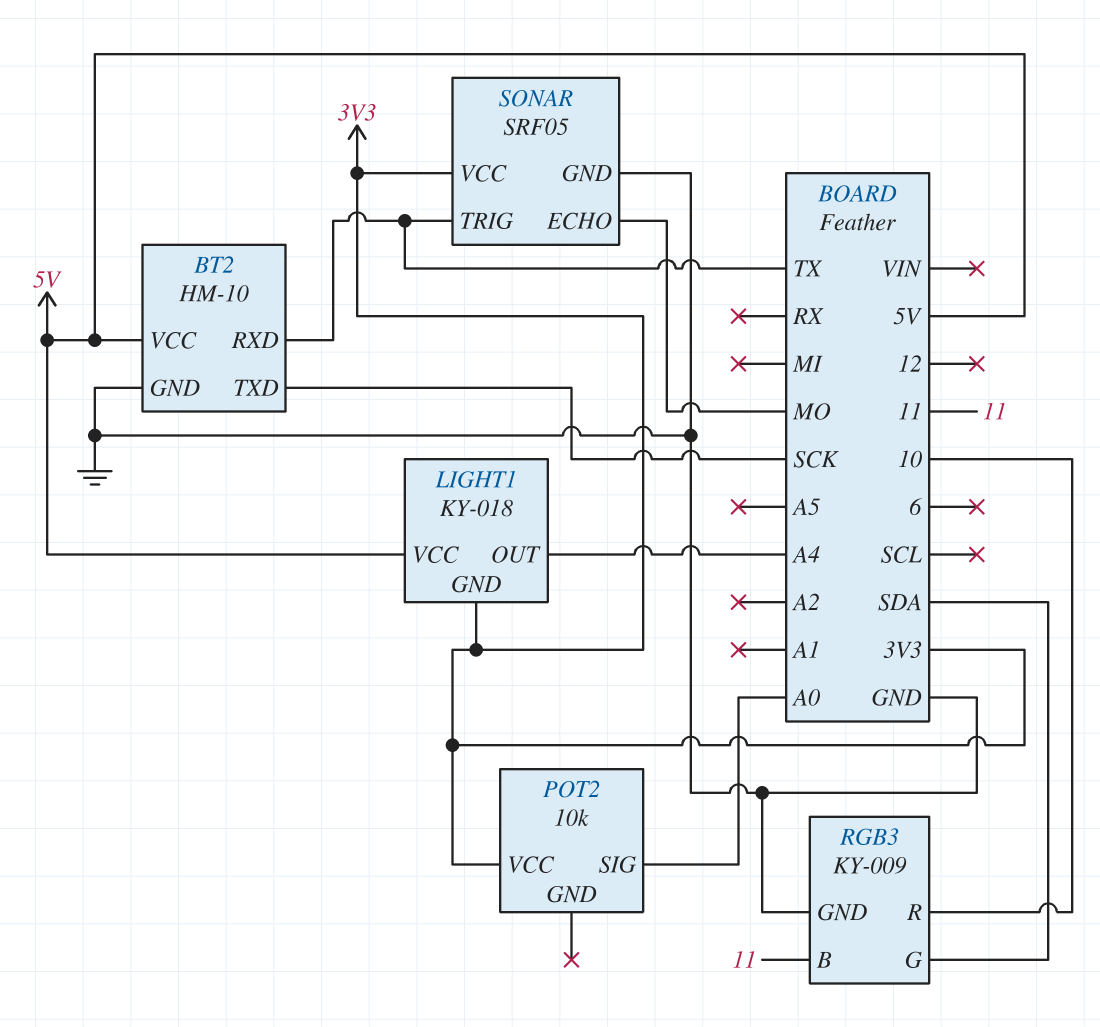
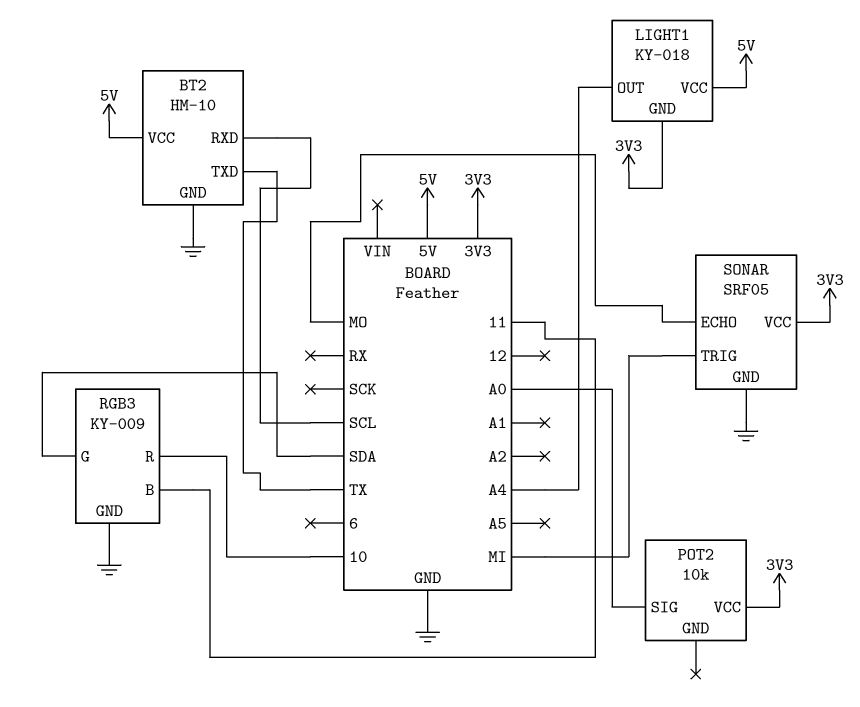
BT2 pin RXD: TX -> SCL
BT2 pin TXD: SCK -> TX
SONAR pin TRIG: TX -> MI

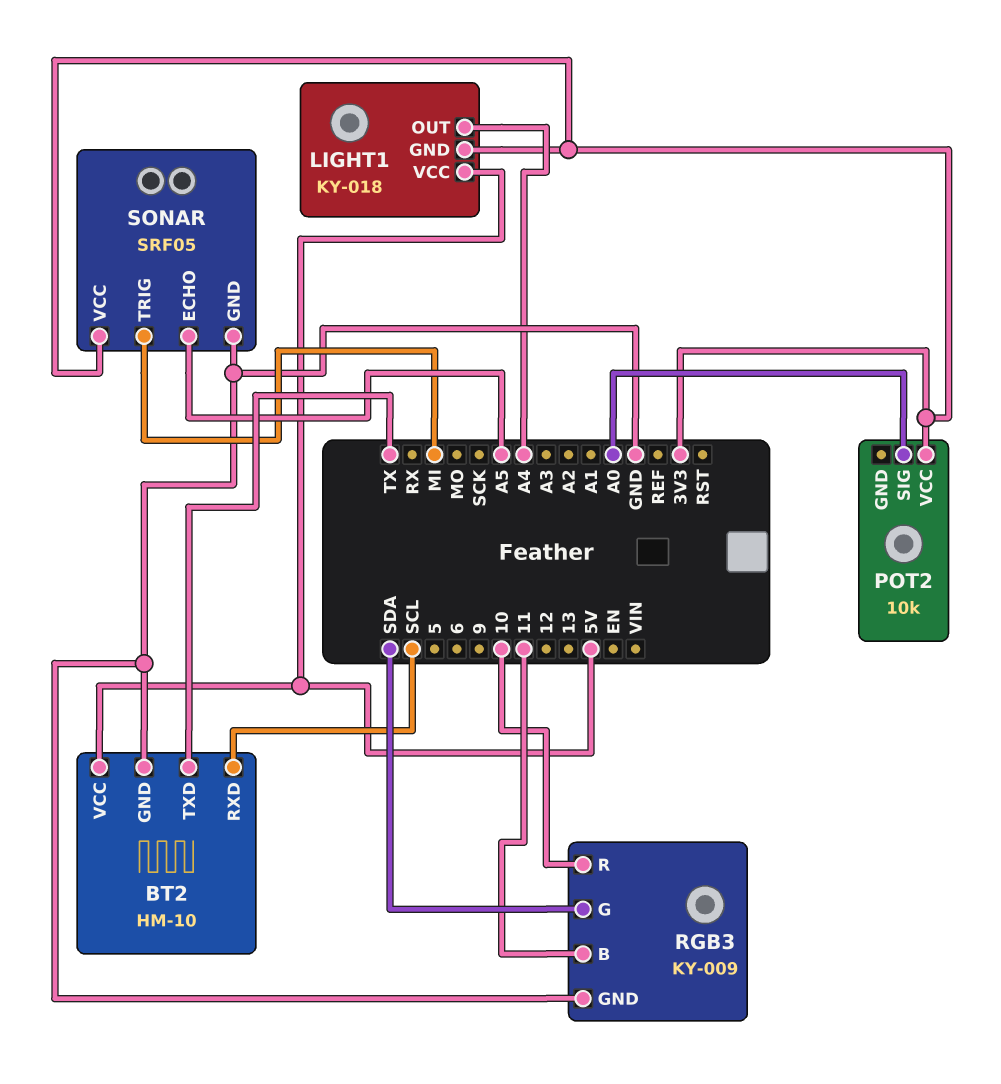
SONAR pin ECHO: MO -> A5

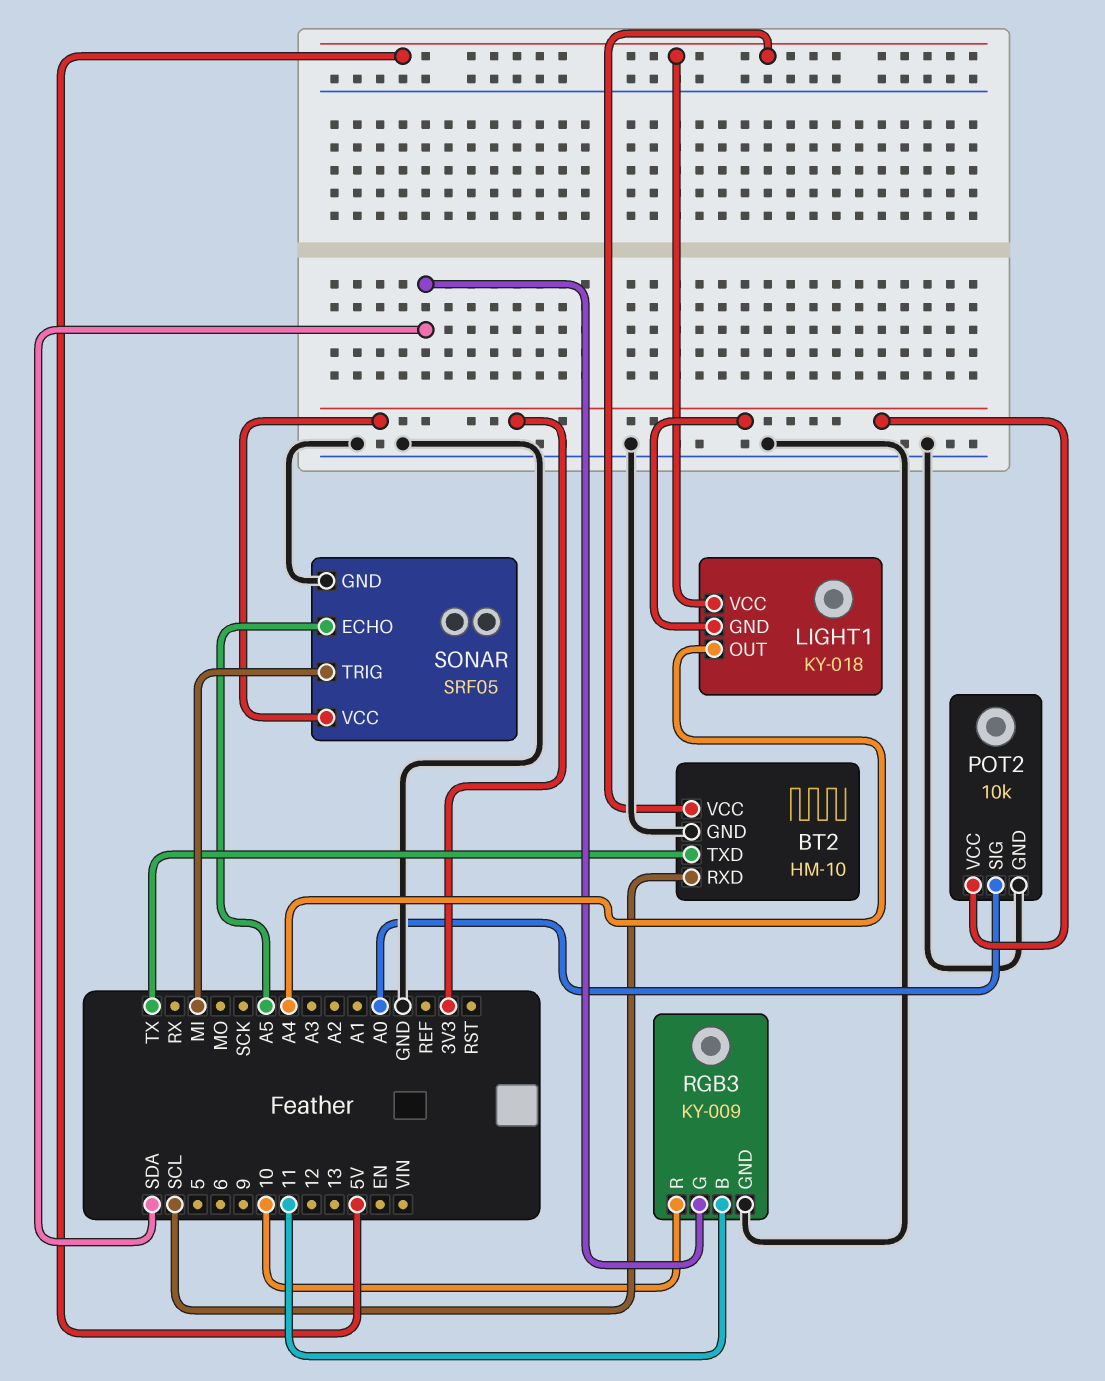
POT2 pin GND: none -> GND

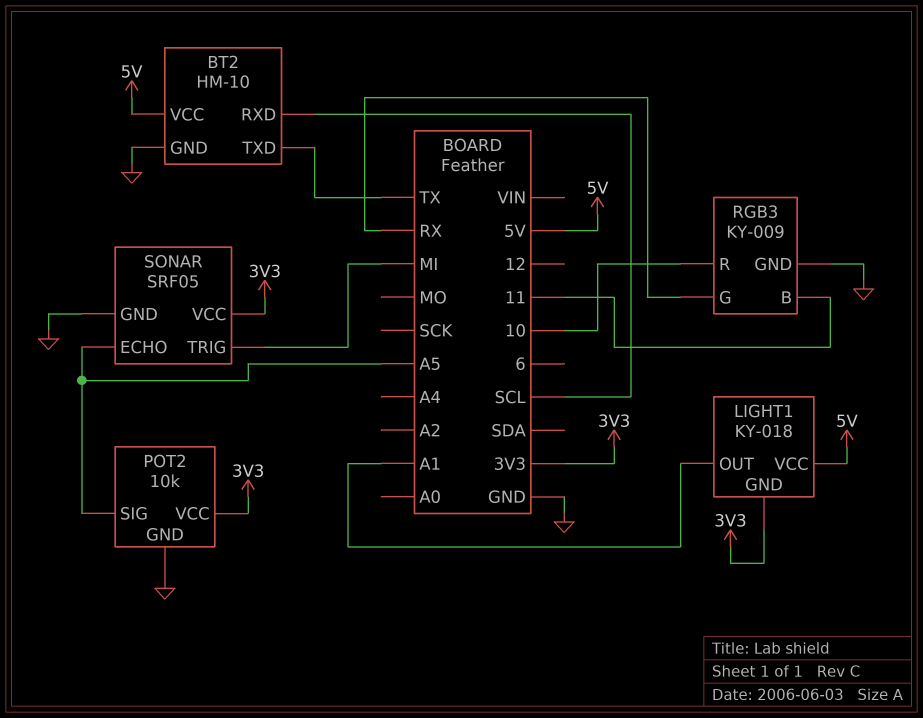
LIGHT1 pin OUT: A4 -> A1
POT2 pin SIG: A0 -> A5
RGB3 pin G: SDA -> RX

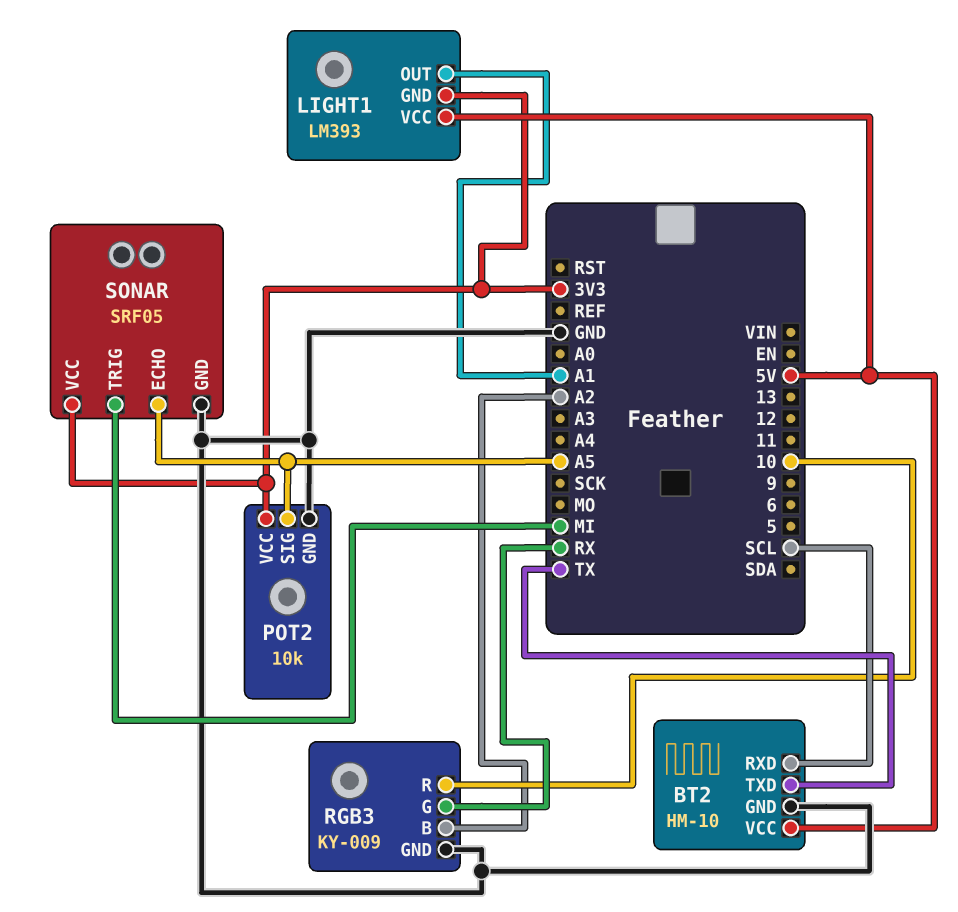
LIGHT1: KY-018 -> LM393
RGB3 pin B: 11 -> A2

